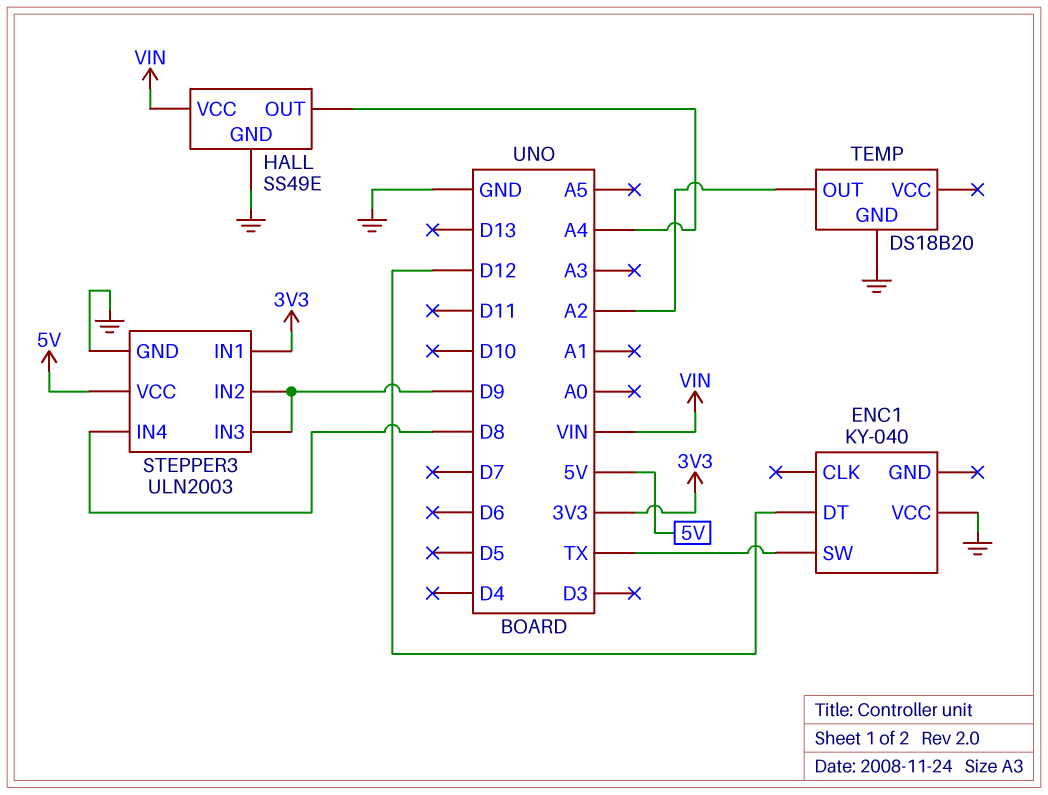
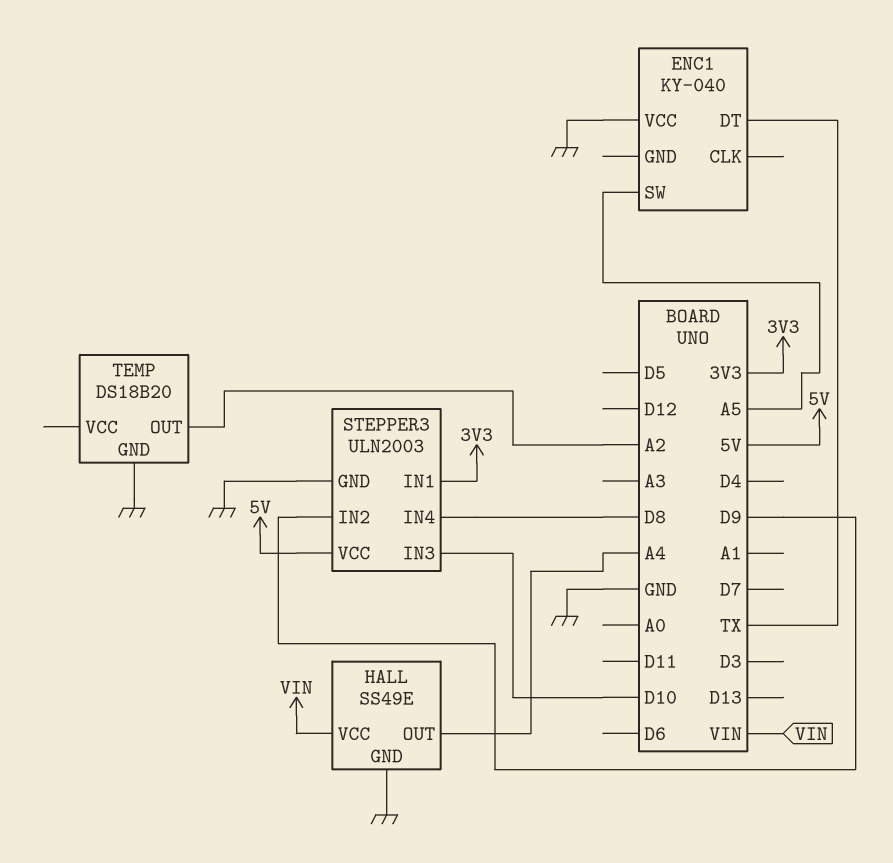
ENC1 pin DT: D12 -> TX
ENC1 pin SW: TX -> A5
STEPPER3 pin IN3: D9 -> D10

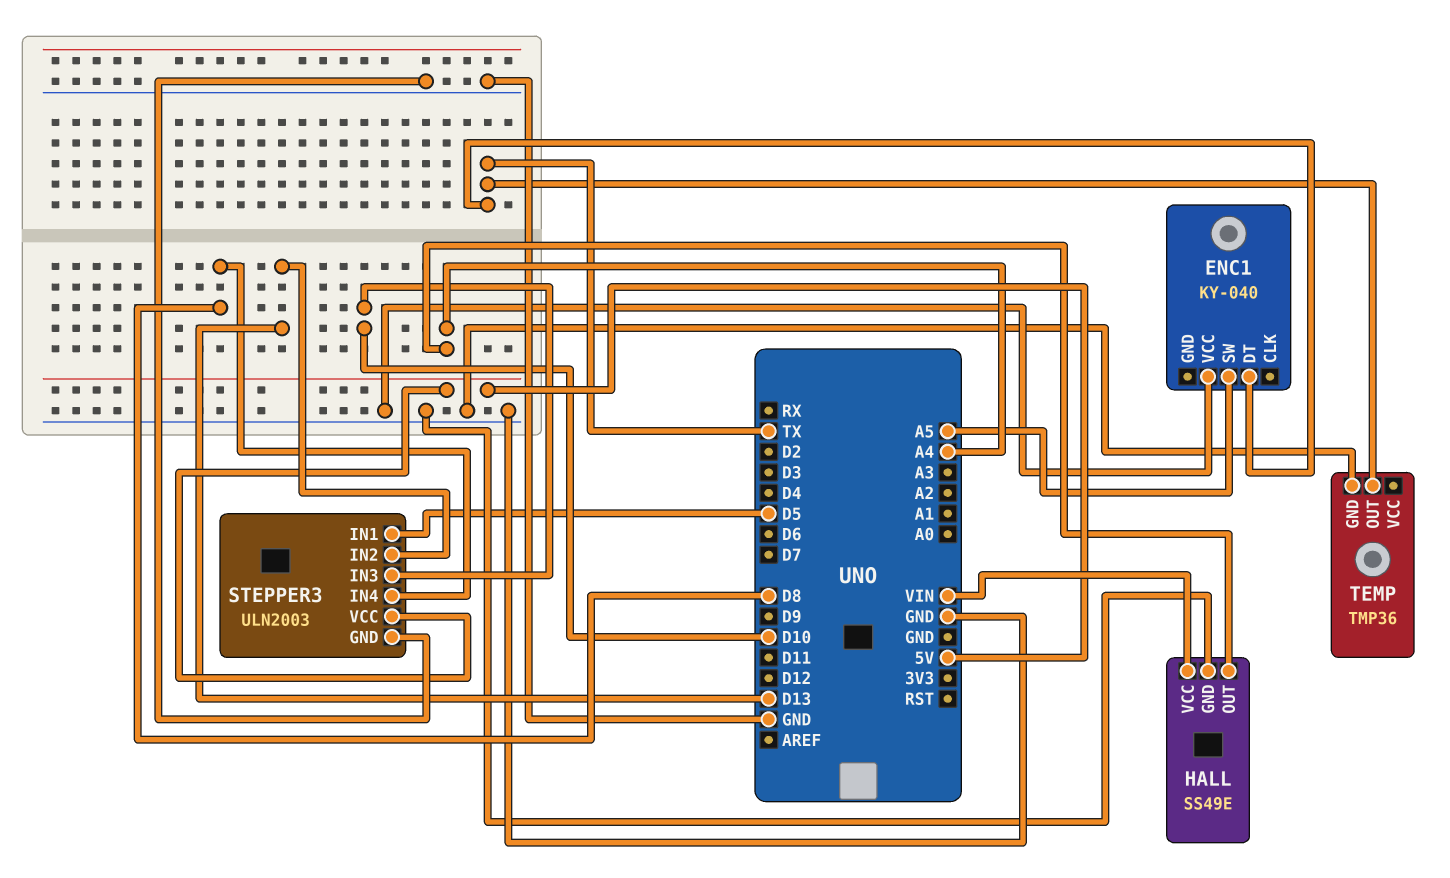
STEPPER3 pin IN1: 3V3 -> D5
STEPPER3 pin IN2: D9 -> D13
TEMP: DS18B20 -> TMP36
TEMP pin OUT: A2 -> TX

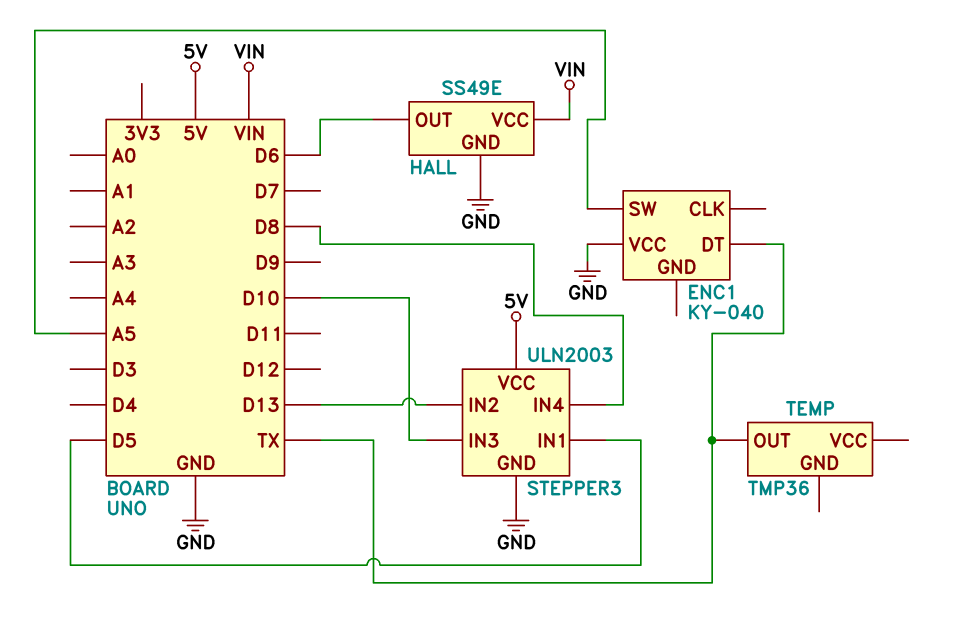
HALL pin OUT: A4 -> D6
TEMP pin GND: GND -> none

